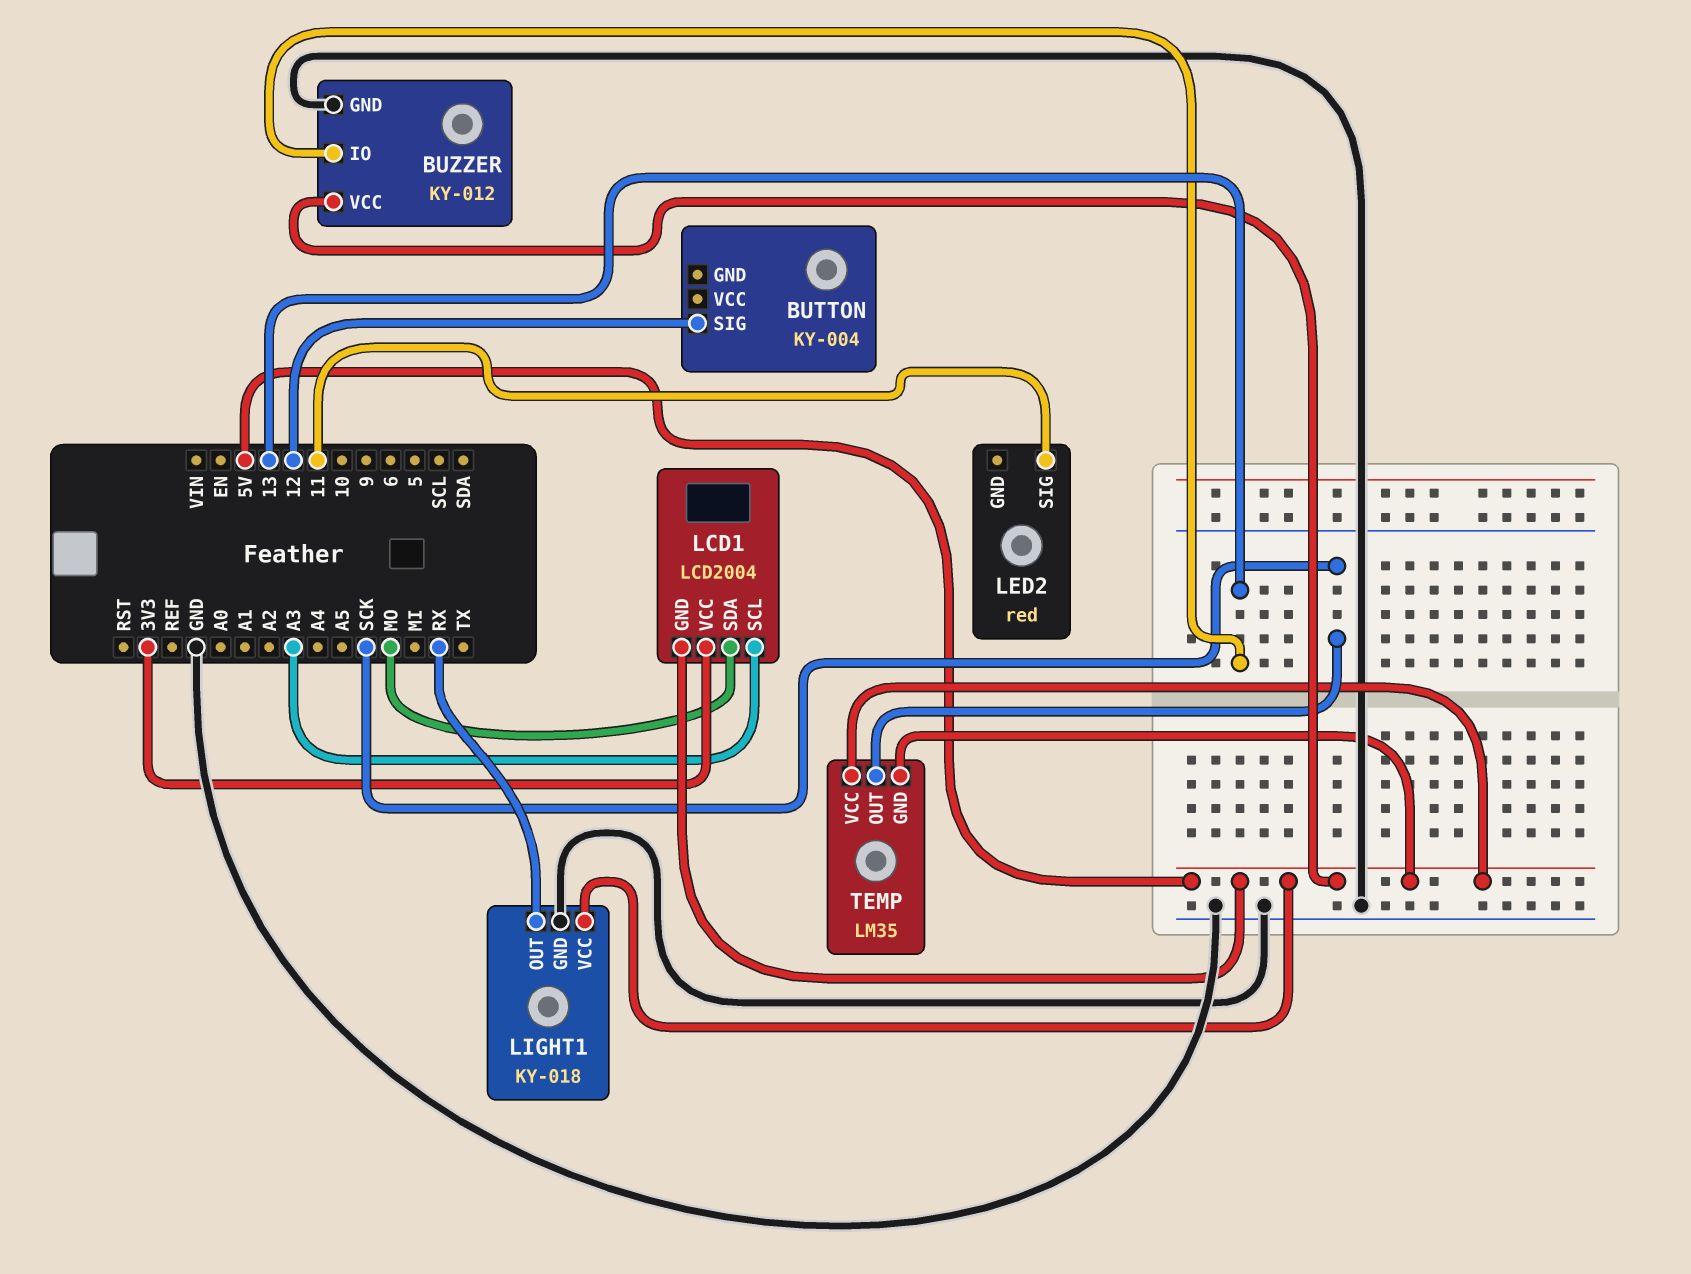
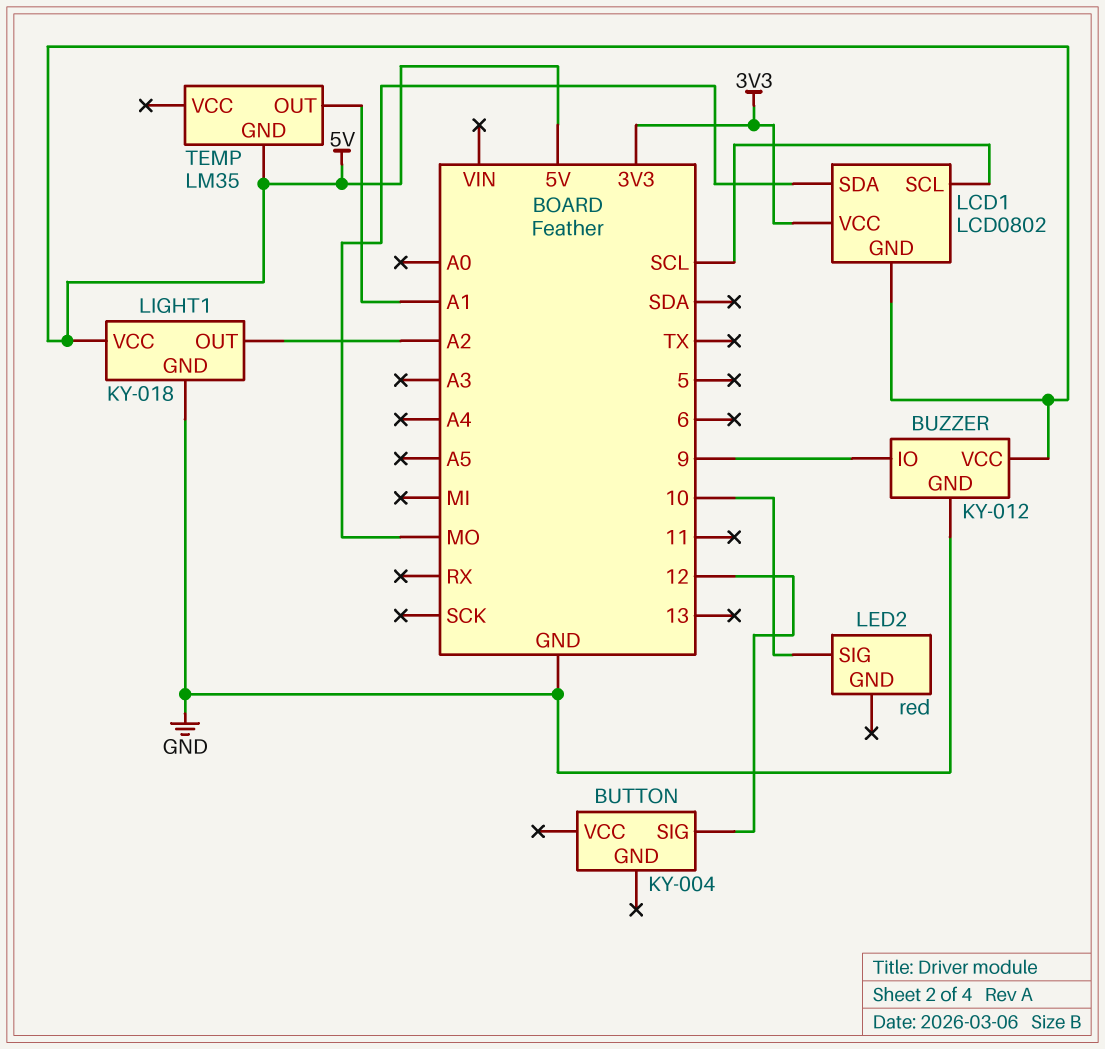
BUZZER pin IO: 13 -> 9
LCD1: LCD2004 -> LCD0802
LCD1 pin SCL: A3 -> SCL
LED2 pin SIG: 11 -> 10
LIGHT1 pin OUT: RX -> A2
TEMP pin OUT: SCK -> A1
TEMP pin VCC: 5V -> none

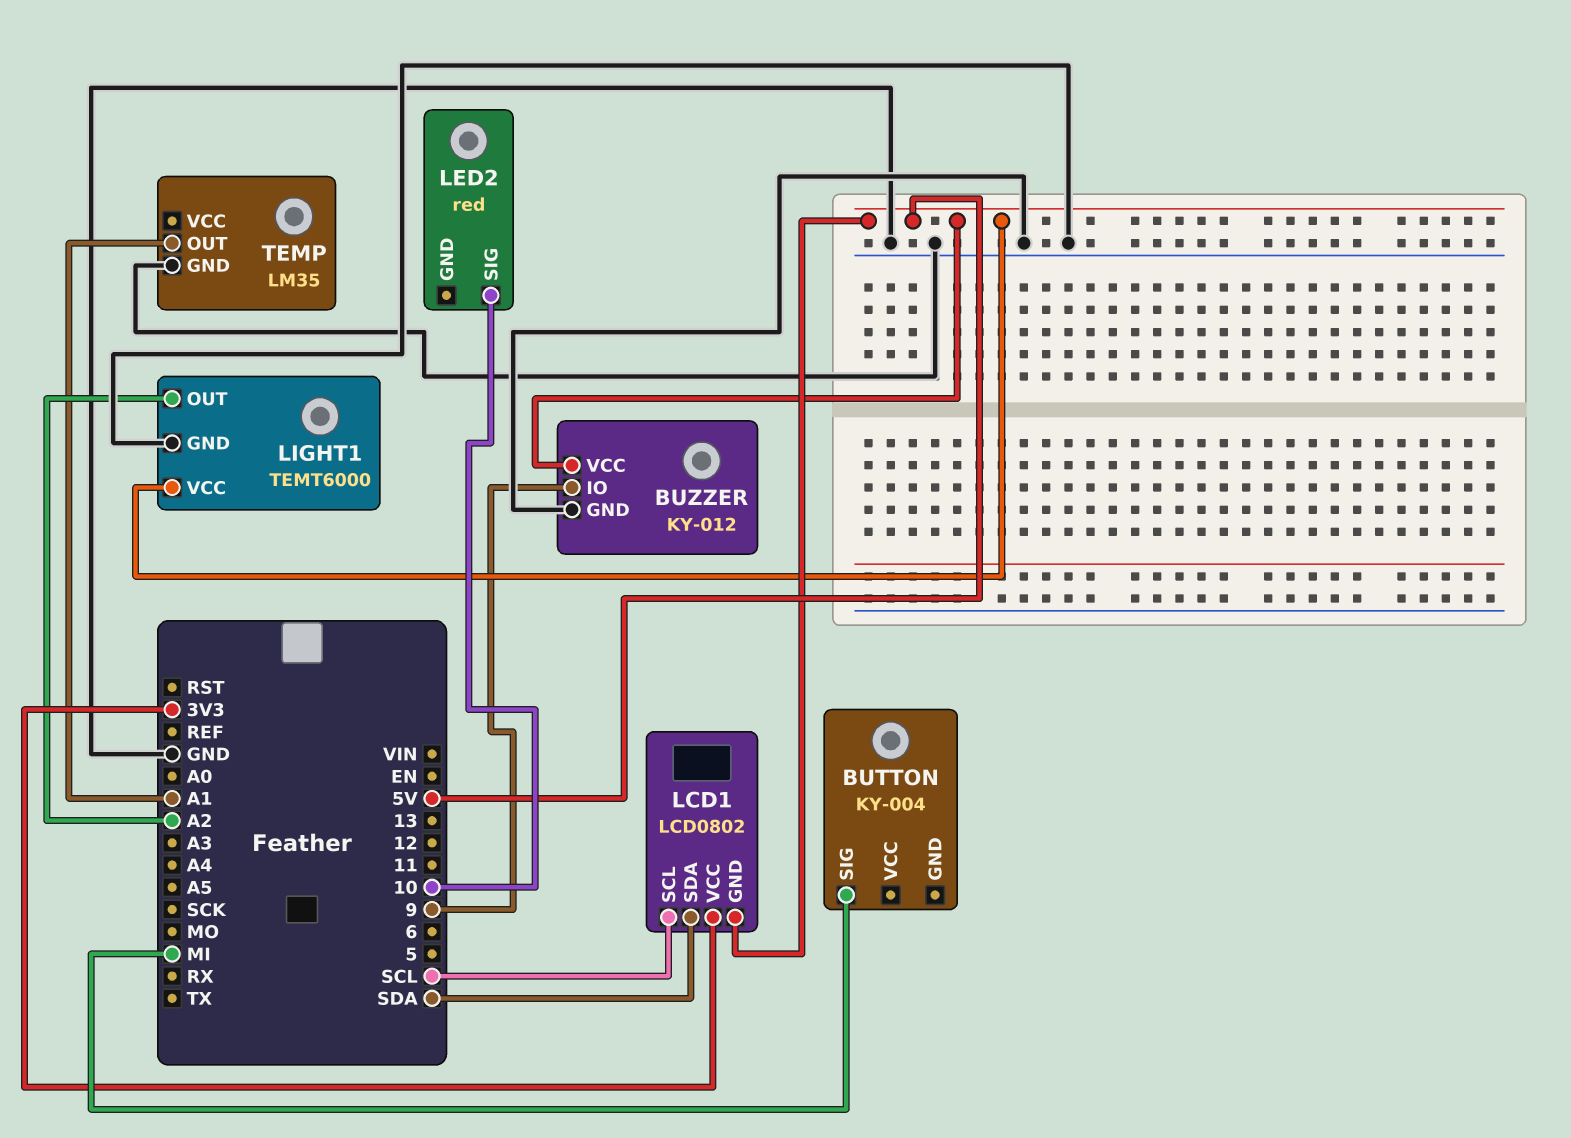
BUTTON pin SIG: 12 -> MI
LCD1 pin SDA: MO -> SDA
LIGHT1: KY-018 -> TEMT6000
TEMP pin GND: 5V -> GND

